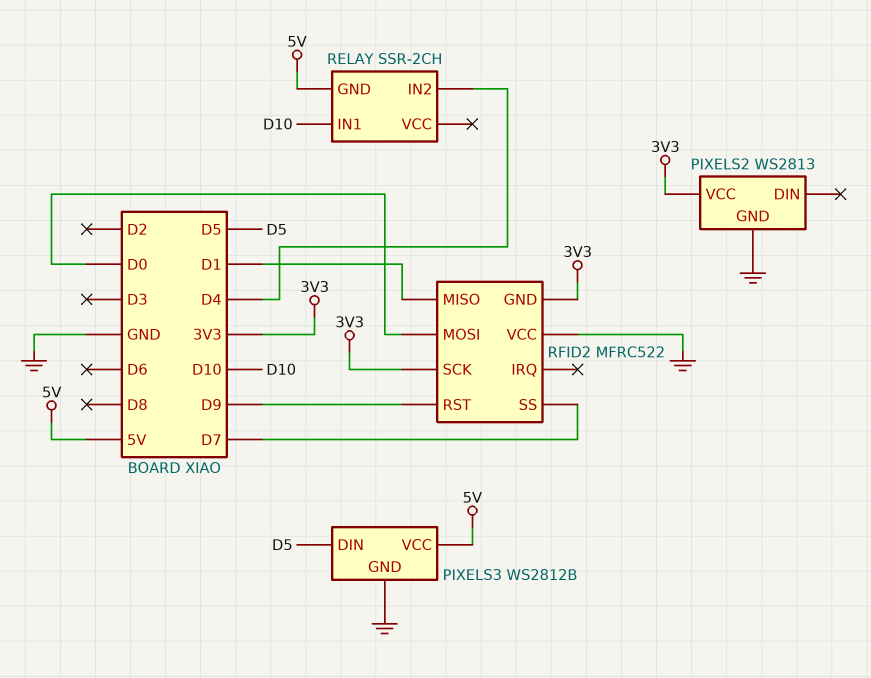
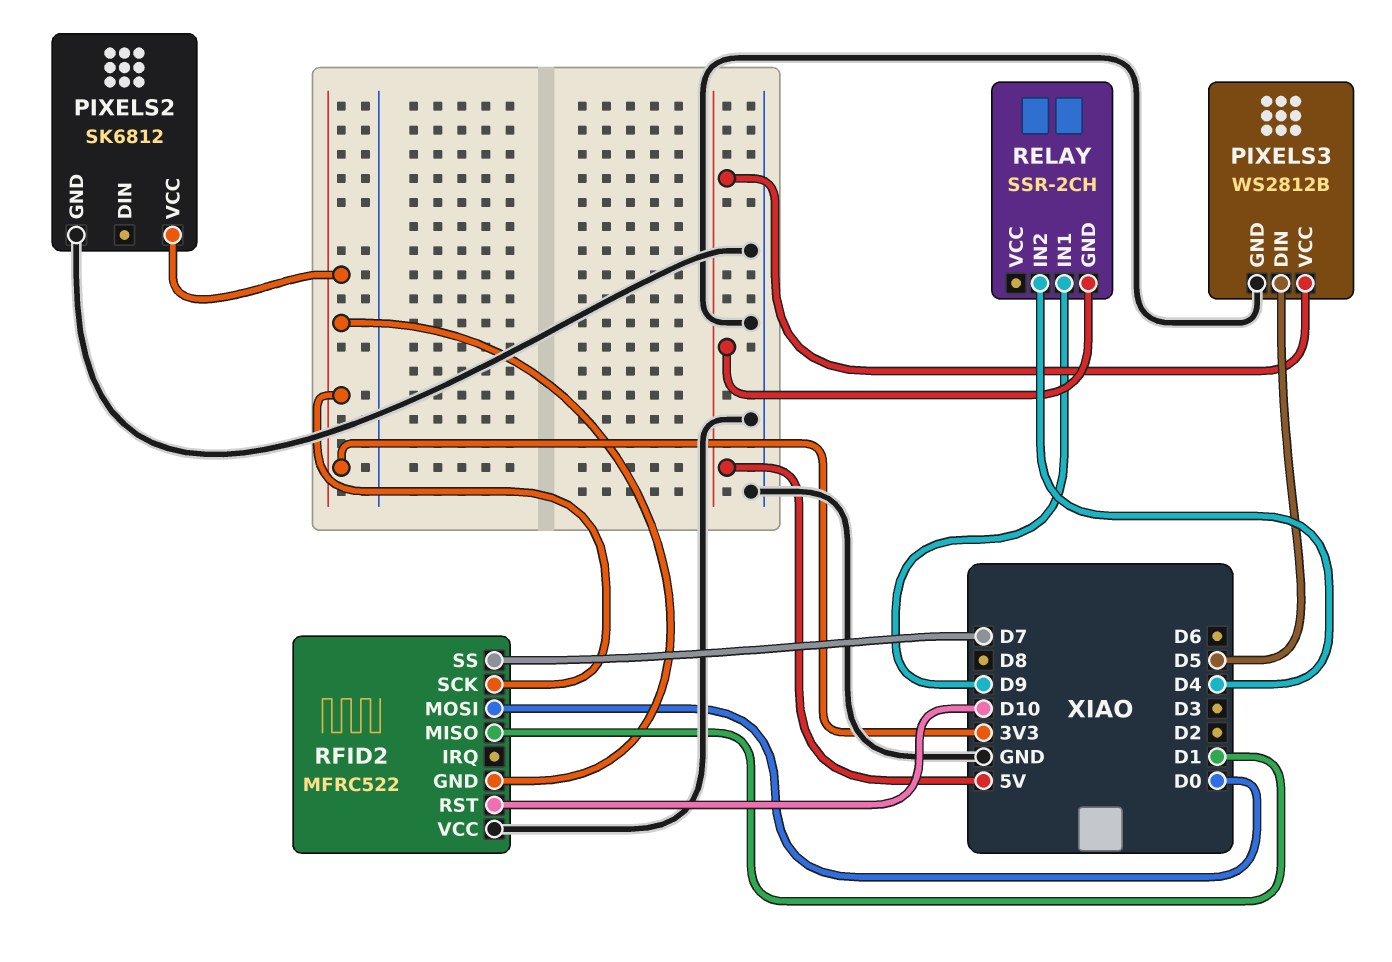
PIXELS2: WS2813 -> SK6812
RELAY pin IN1: D10 -> D9
RFID2 pin RST: D9 -> D10

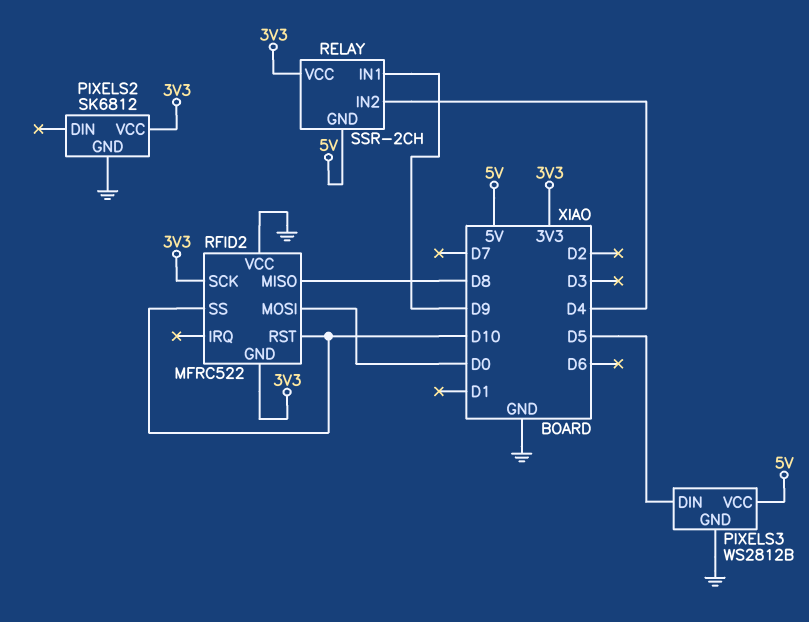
RELAY pin VCC: none -> 3V3
RFID2 pin MISO: D1 -> D8
RFID2 pin SS: D7 -> D10

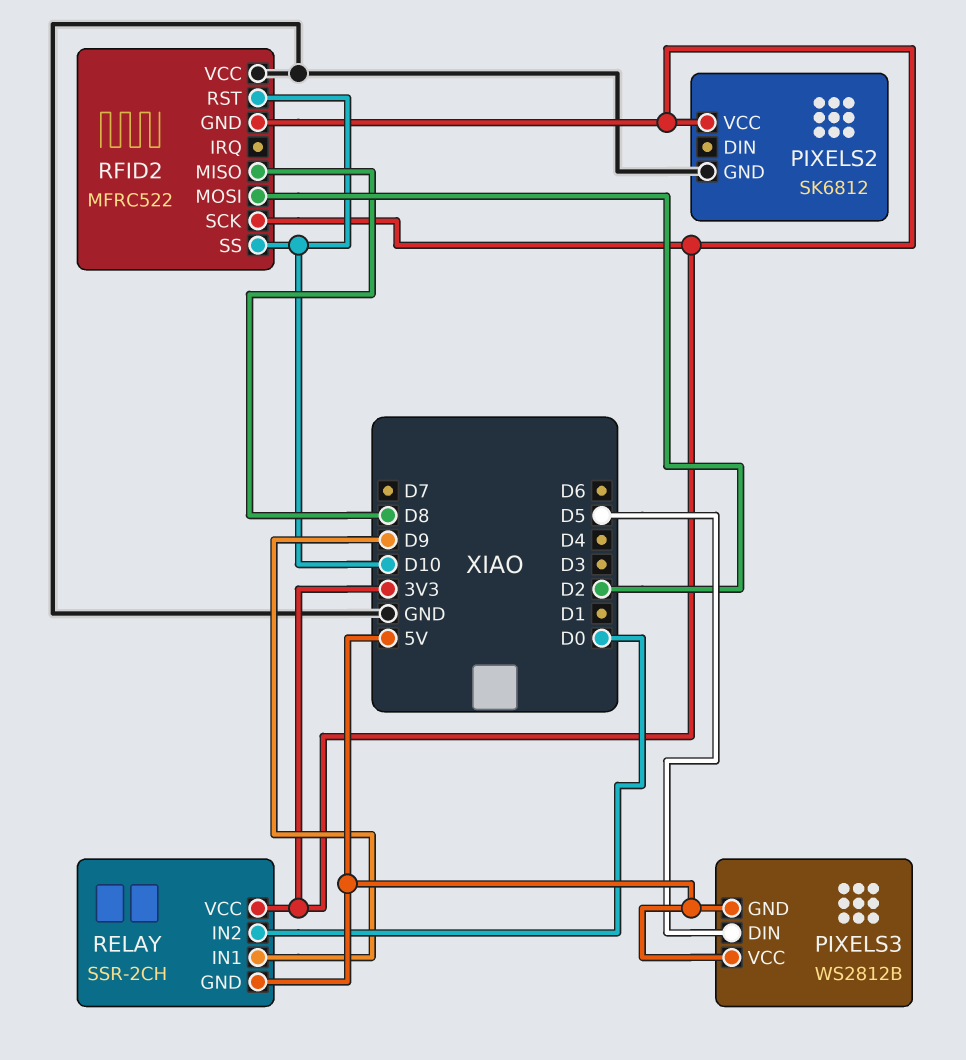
PIXELS3 pin GND: GND -> 5V
RELAY pin IN2: D4 -> D0
RFID2 pin MOSI: D0 -> D2

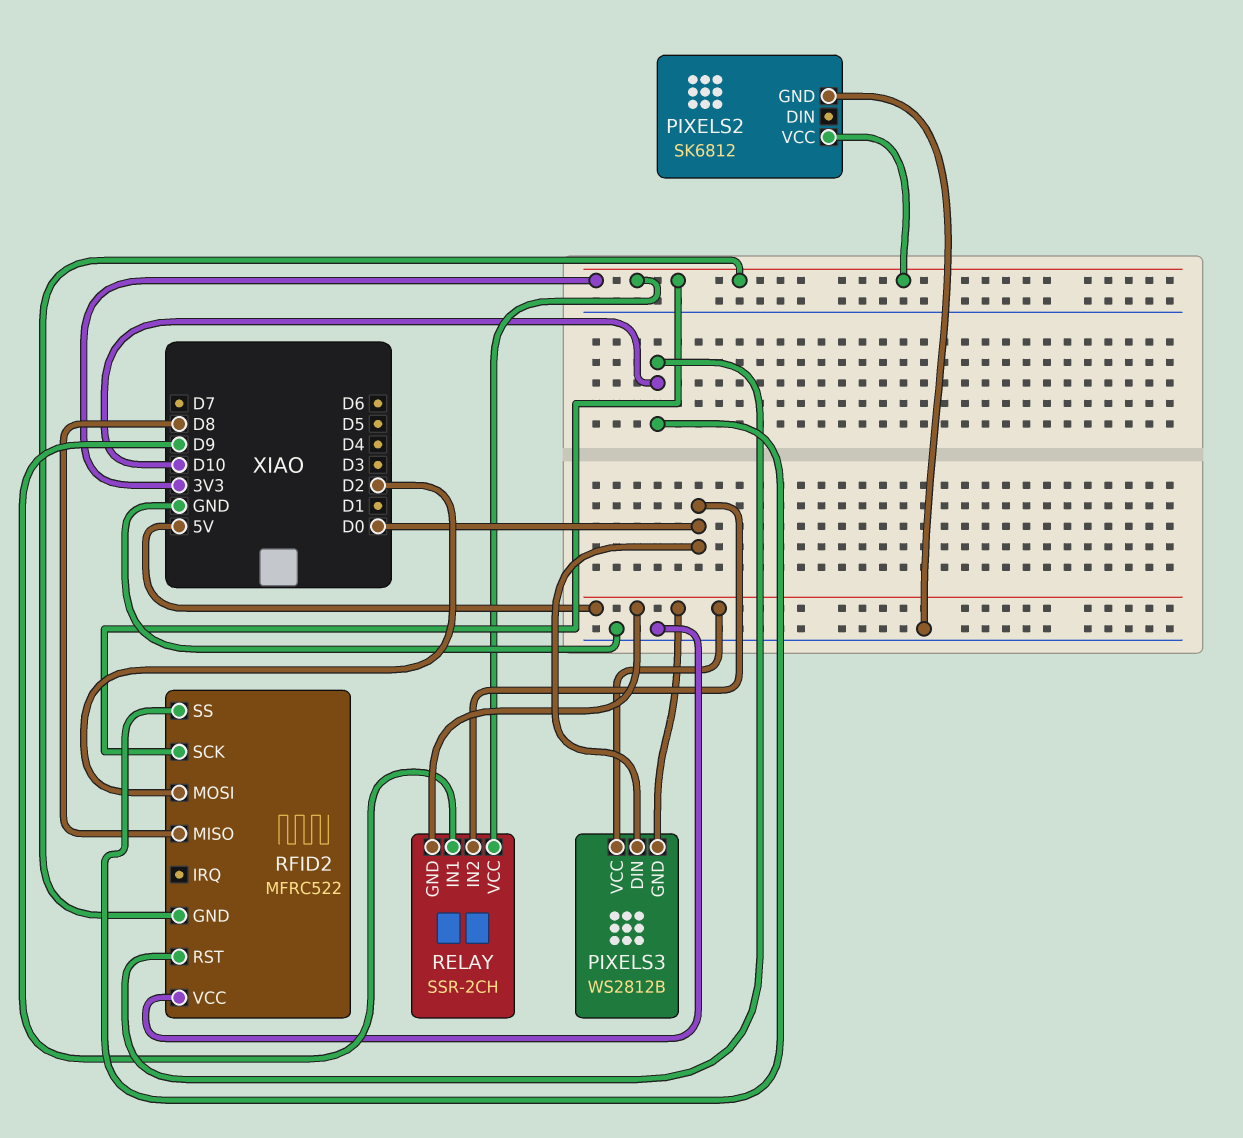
PIXELS3 pin DIN: D5 -> D0

